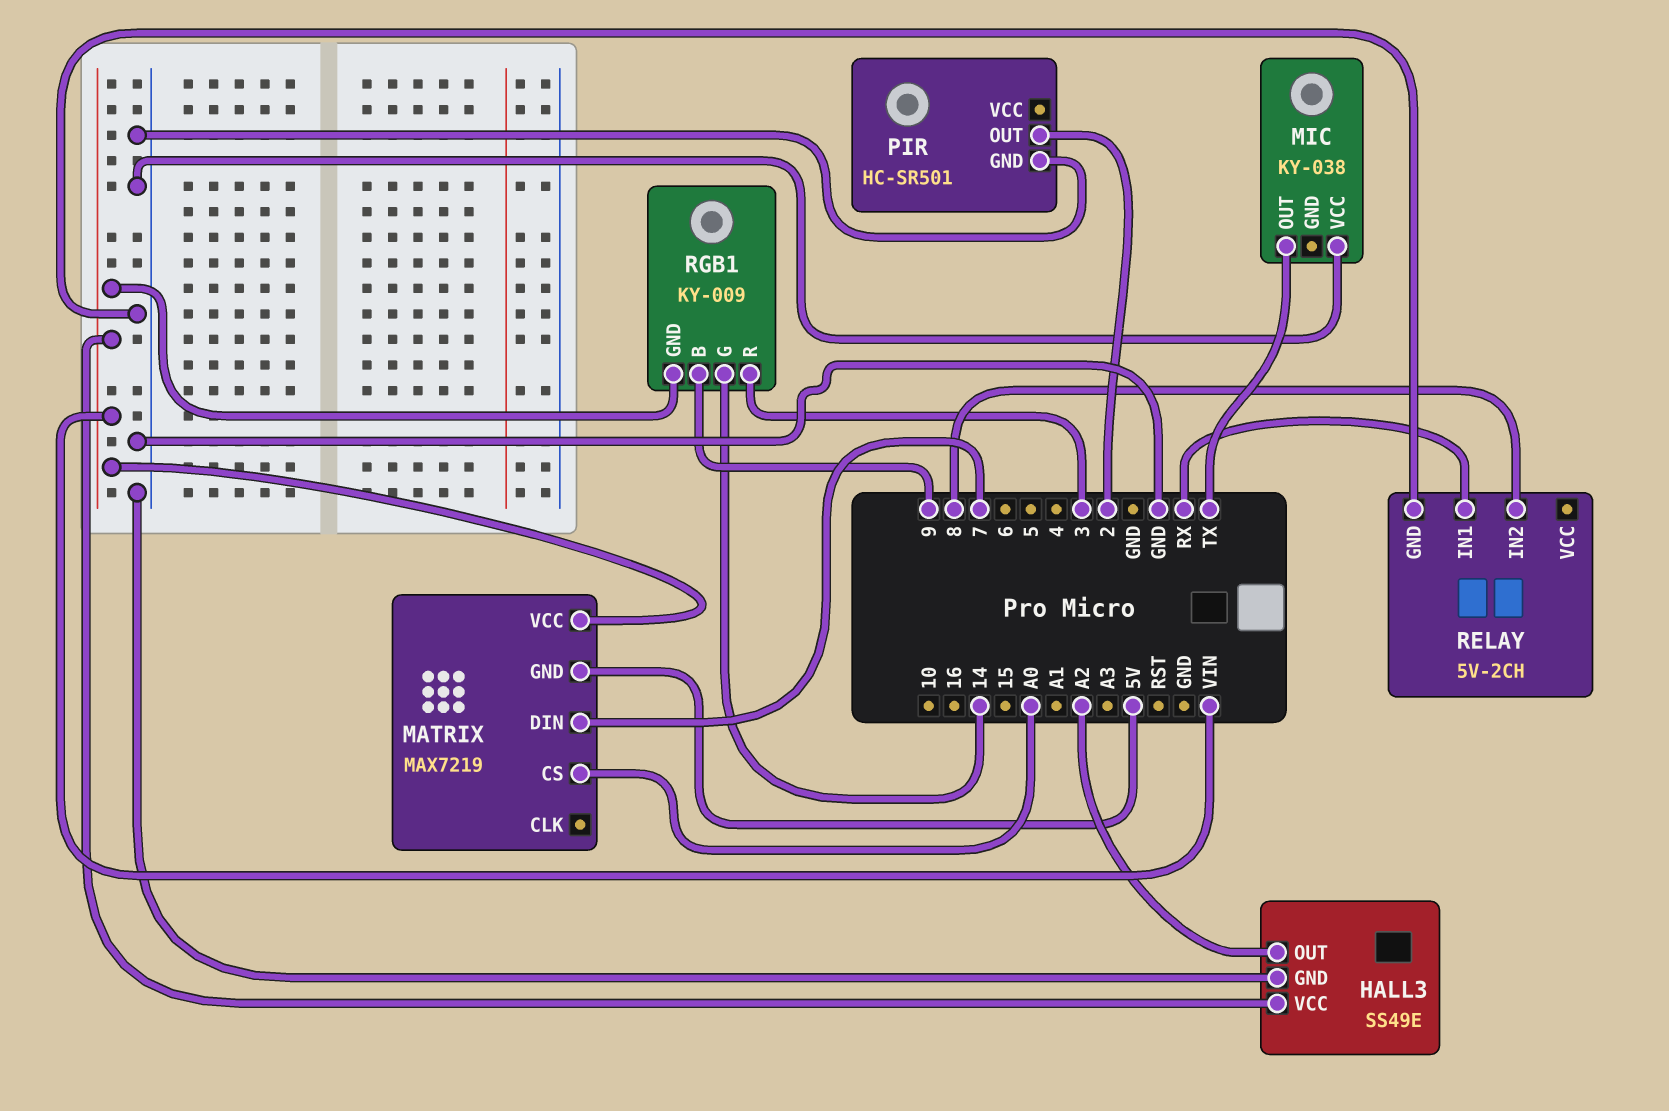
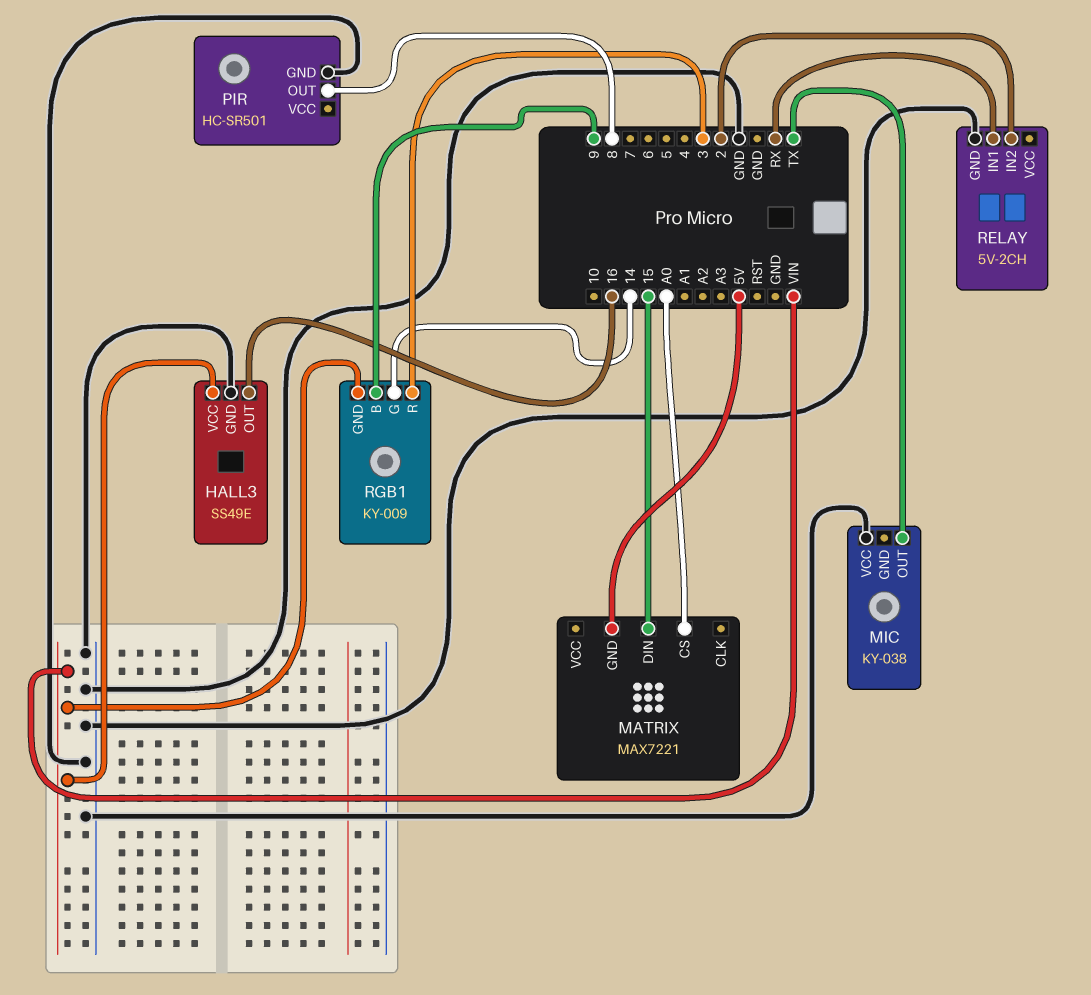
HALL3 pin OUT: A2 -> 16
MATRIX: MAX7219 -> MAX7221
MATRIX pin DIN: 7 -> 15
MATRIX pin VCC: VIN -> none
PIR pin OUT: 2 -> 8
RELAY pin IN2: 8 -> 2

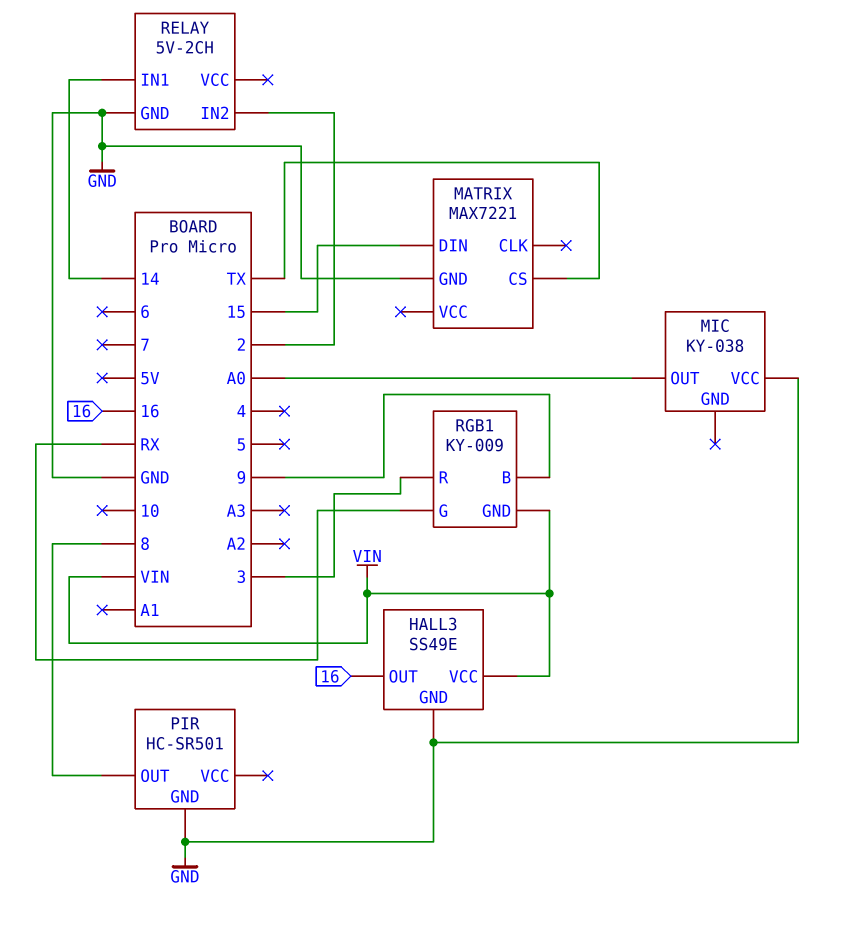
MATRIX pin CS: A0 -> TX
MATRIX pin GND: 5V -> GND
MIC pin OUT: TX -> A0
RELAY pin IN1: RX -> 14
RGB1 pin G: 14 -> RX

